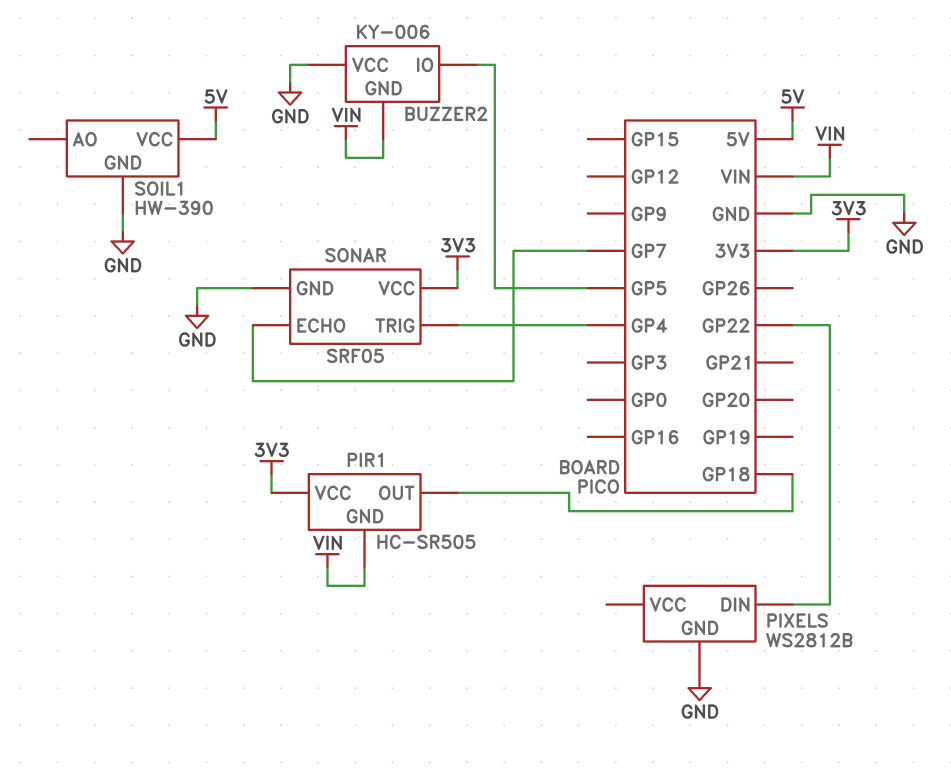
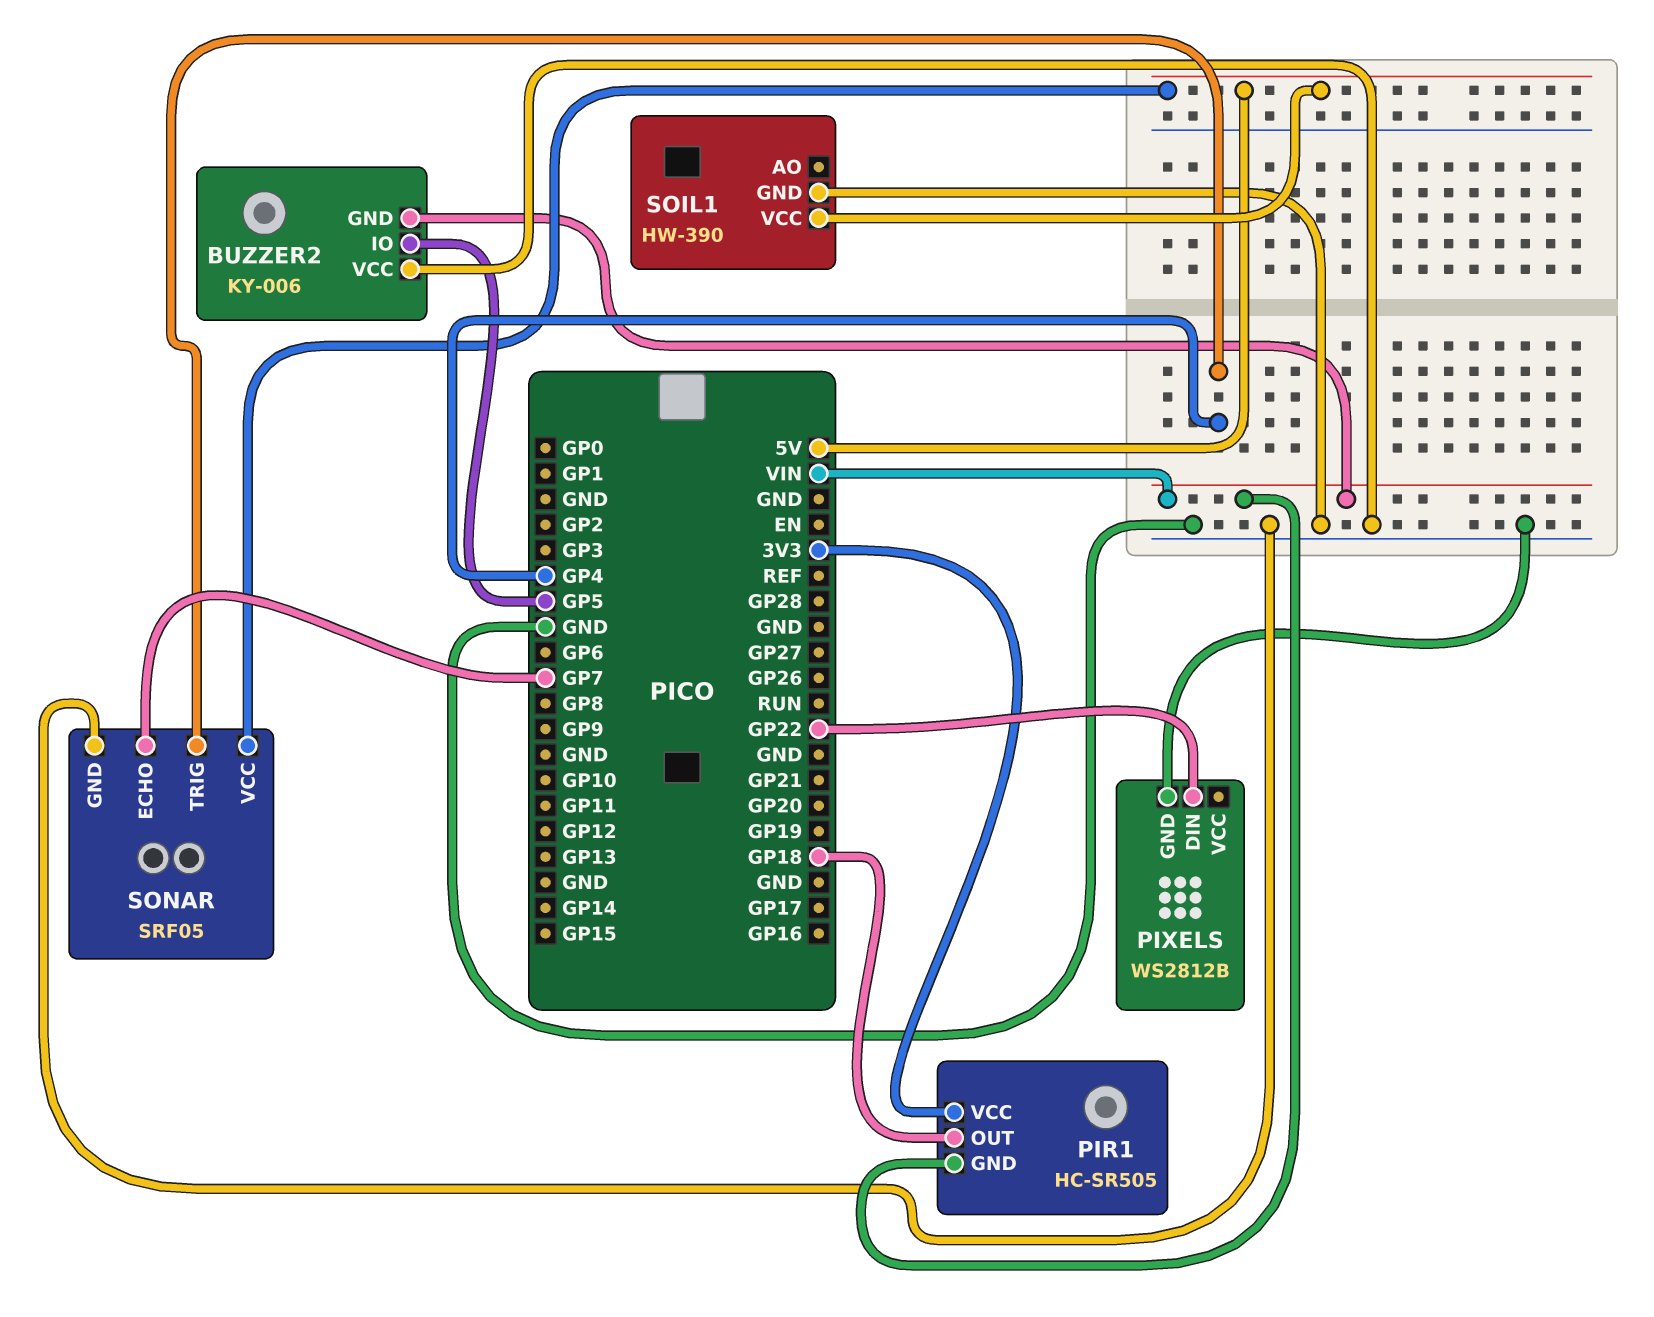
SONAR pin VCC: 3V3 -> 5V

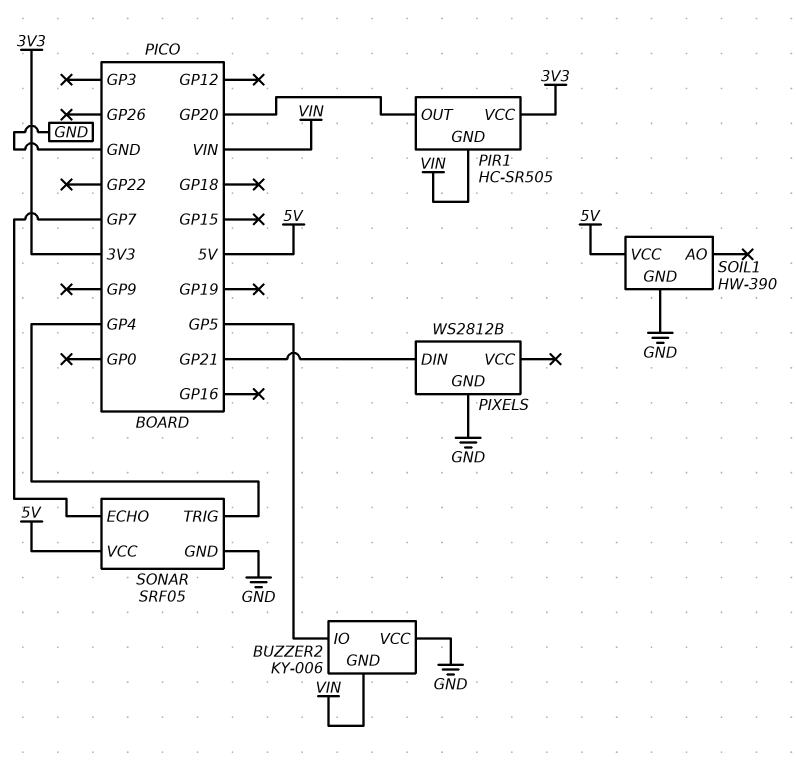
PIR1 pin OUT: GP18 -> GP20
PIXELS pin DIN: GP22 -> GP21

